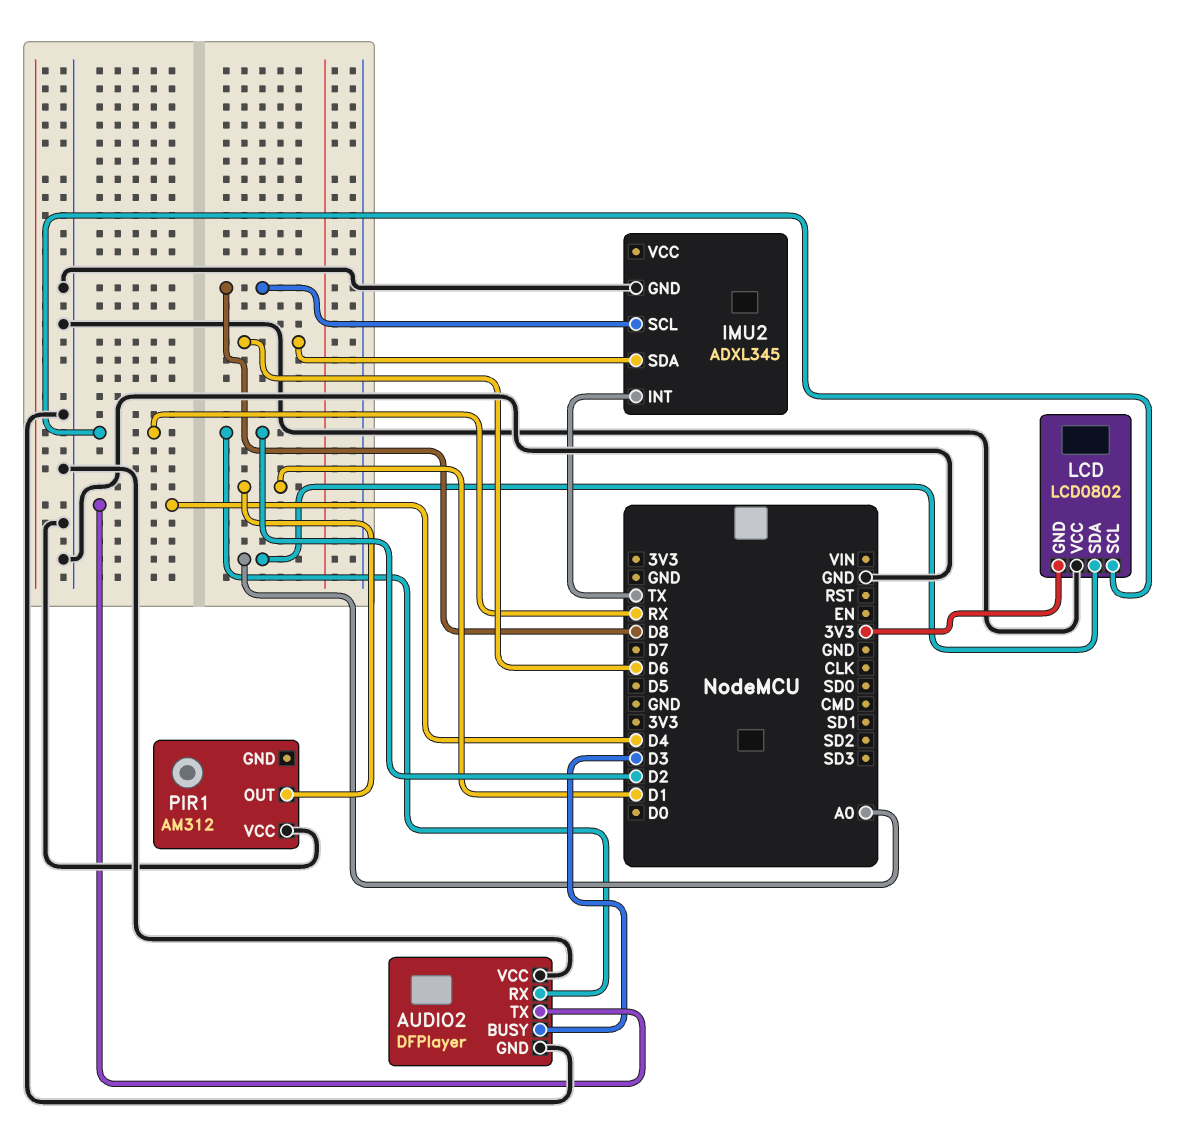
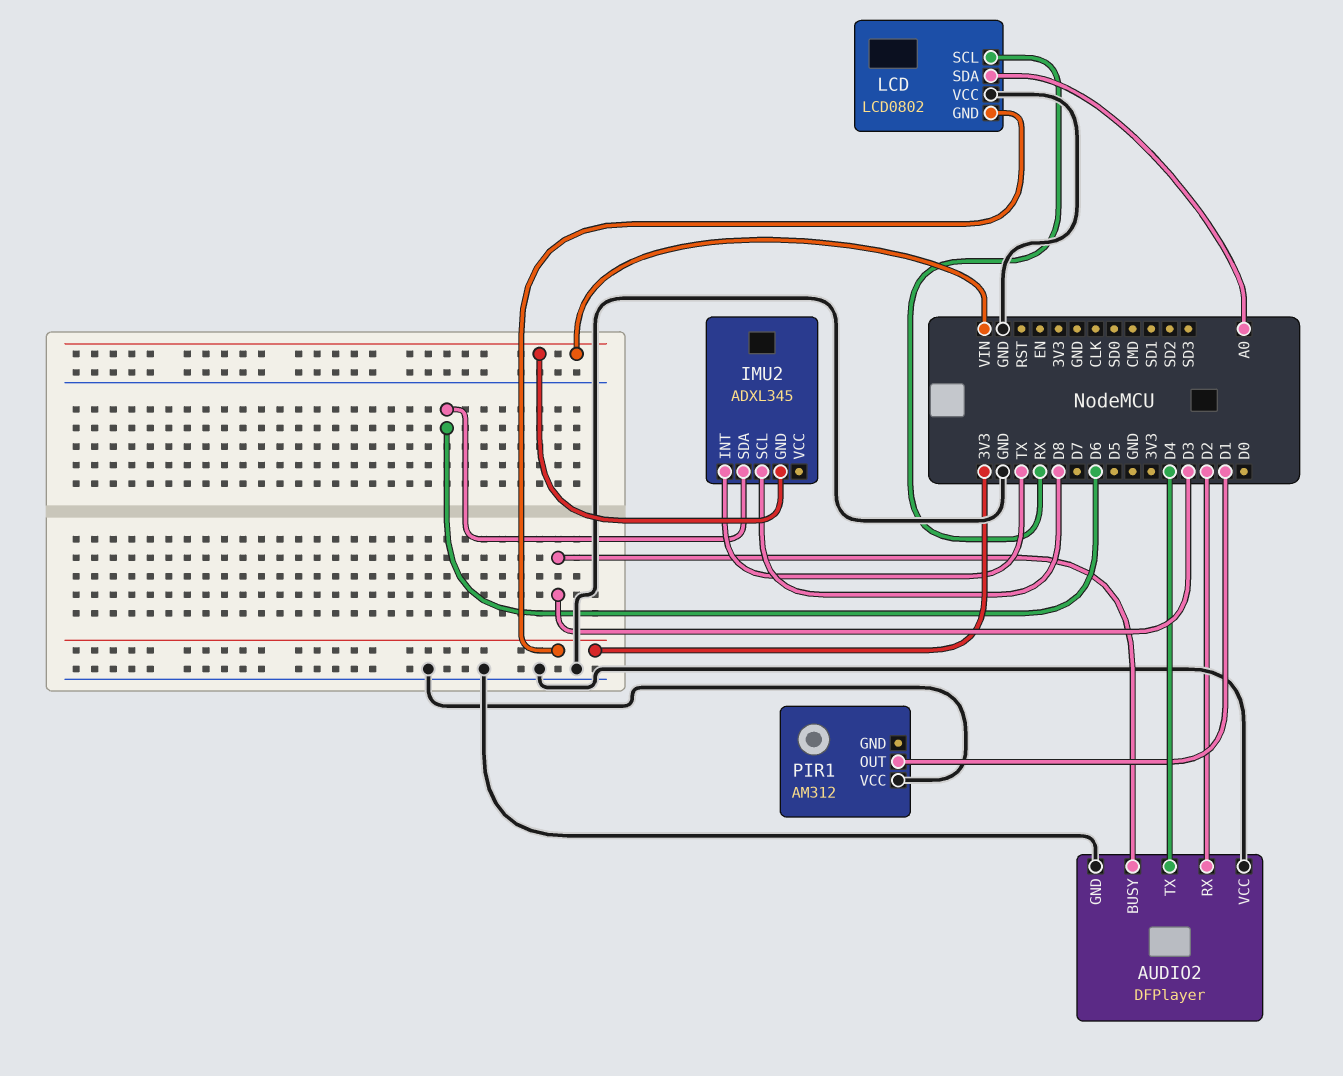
IMU2 pin GND: GND -> VIN

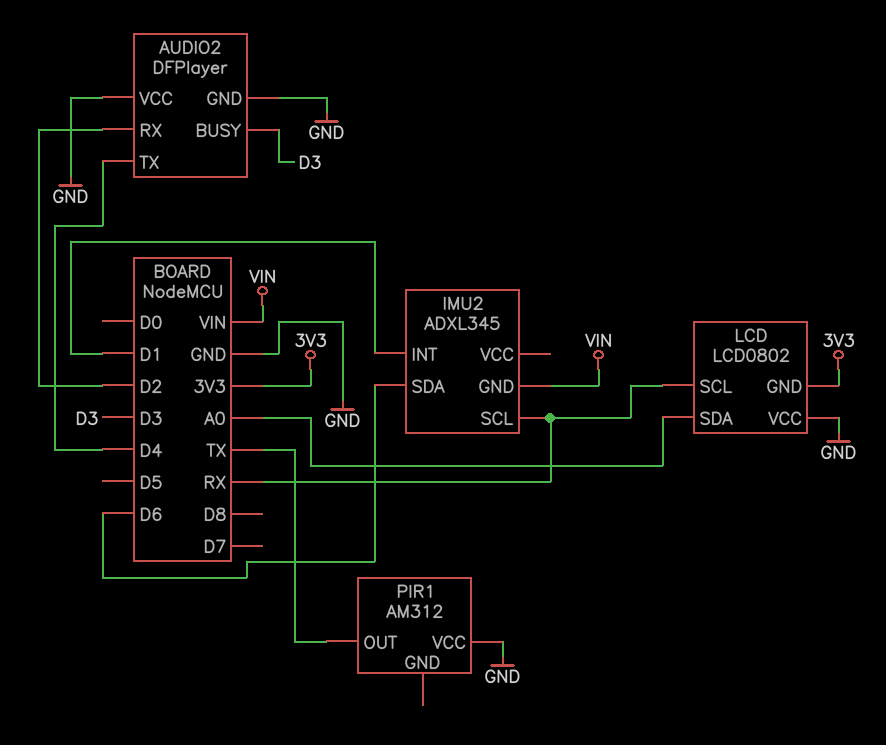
IMU2 pin INT: TX -> D1
IMU2 pin SCL: D8 -> RX
PIR1 pin OUT: D1 -> TX

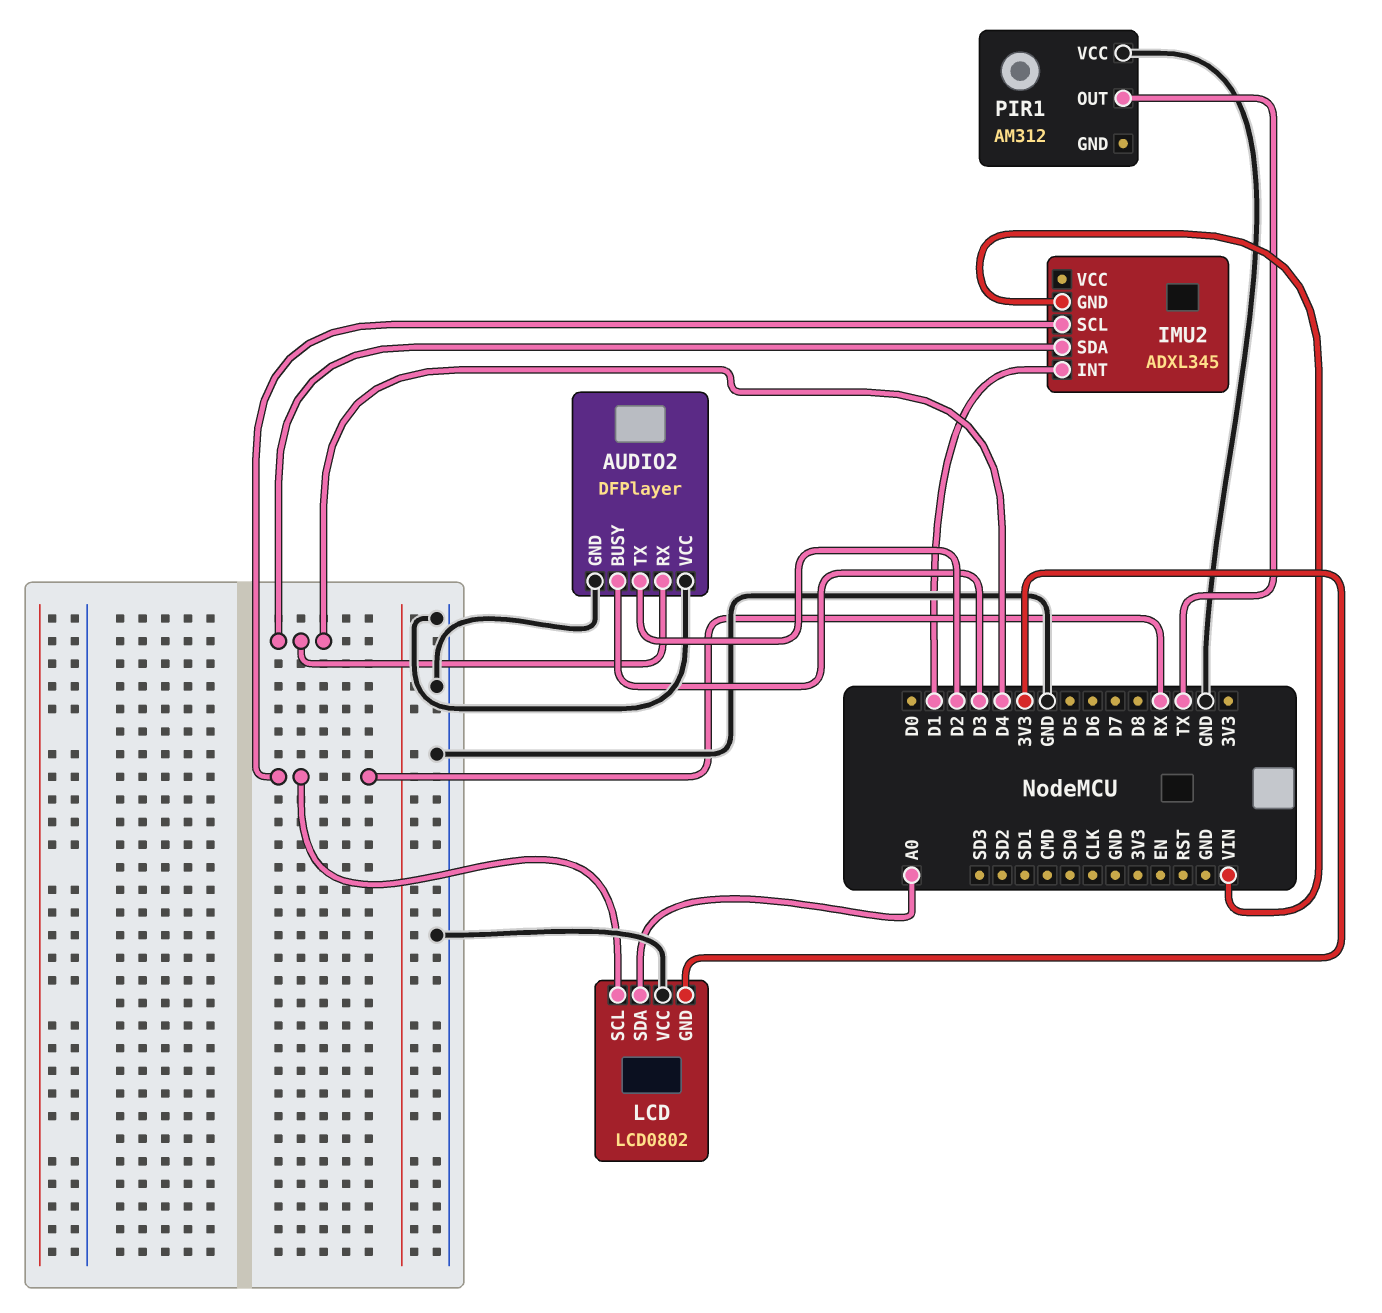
AUDIO2 pin RX: D2 -> D4
AUDIO2 pin TX: D4 -> D2
IMU2 pin SDA: D6 -> D4

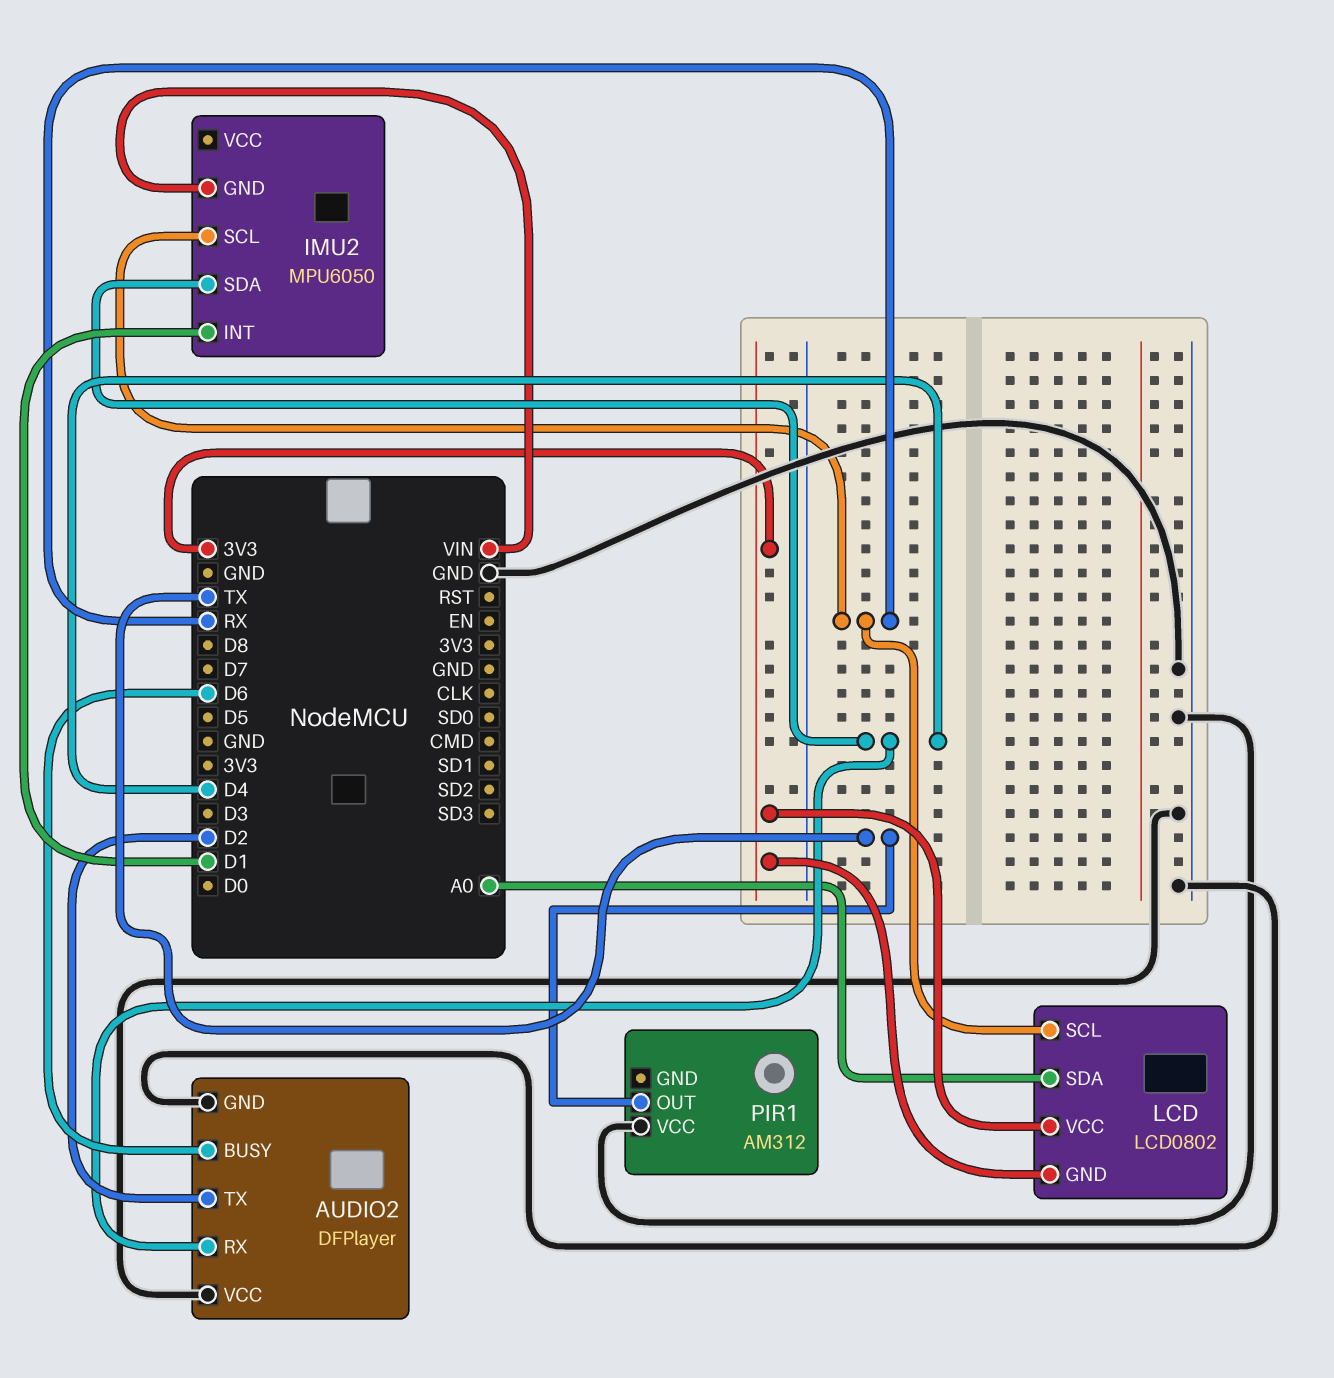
AUDIO2 pin BUSY: D3 -> D6
IMU2: ADXL345 -> MPU6050
LCD pin VCC: GND -> 3V3

